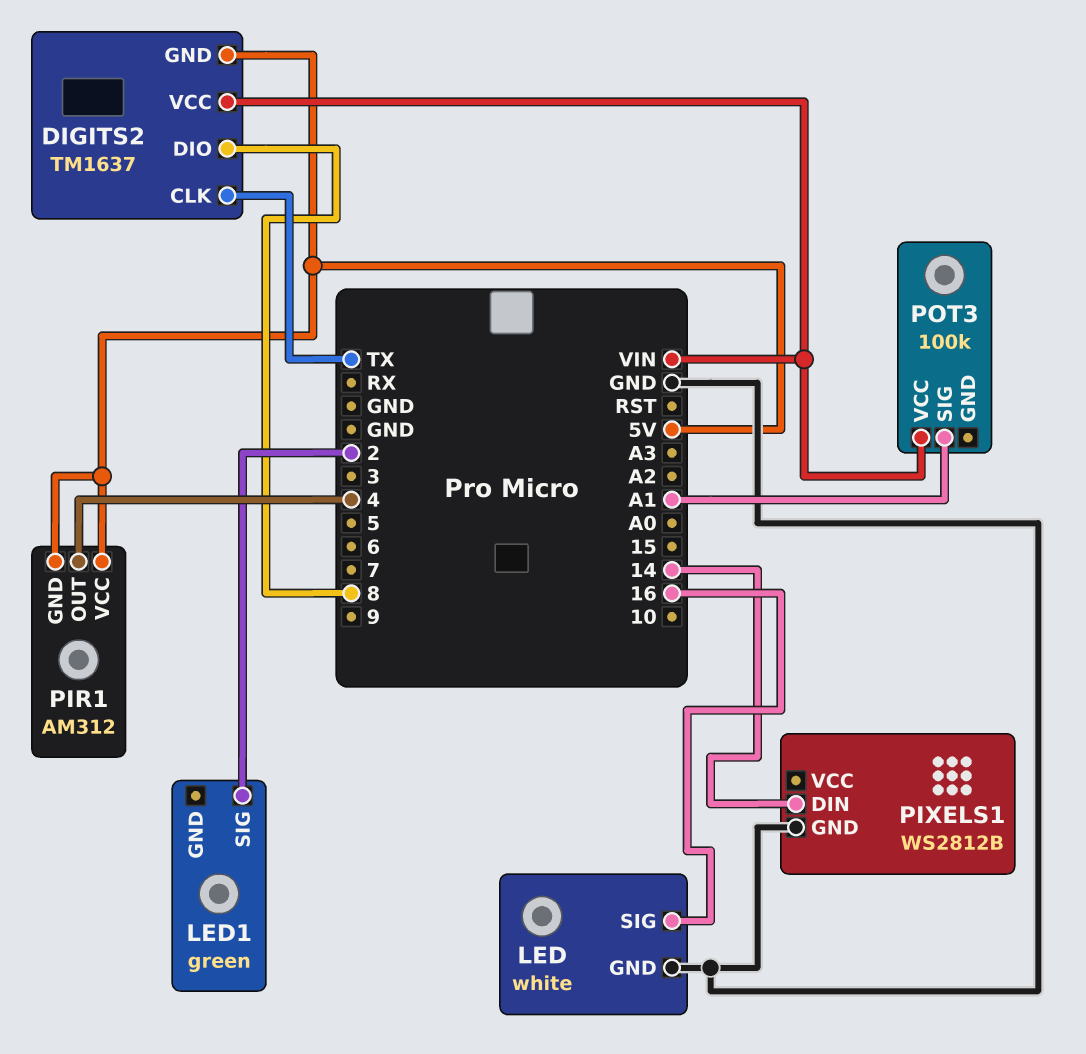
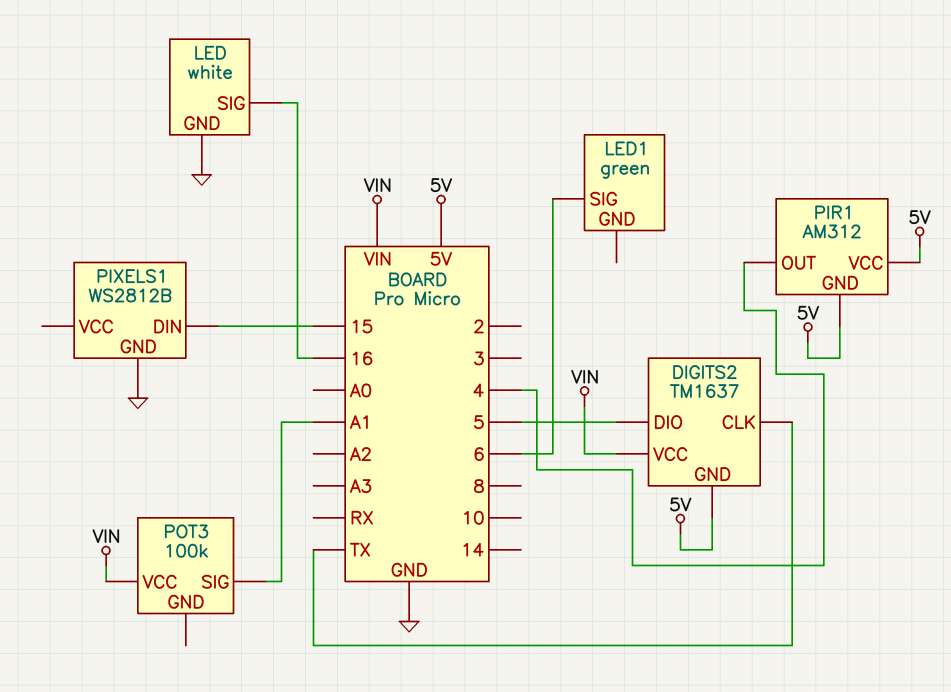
DIGITS2 pin DIO: 8 -> 5
LED1 pin SIG: 2 -> 6
PIXELS1 pin DIN: 14 -> 15

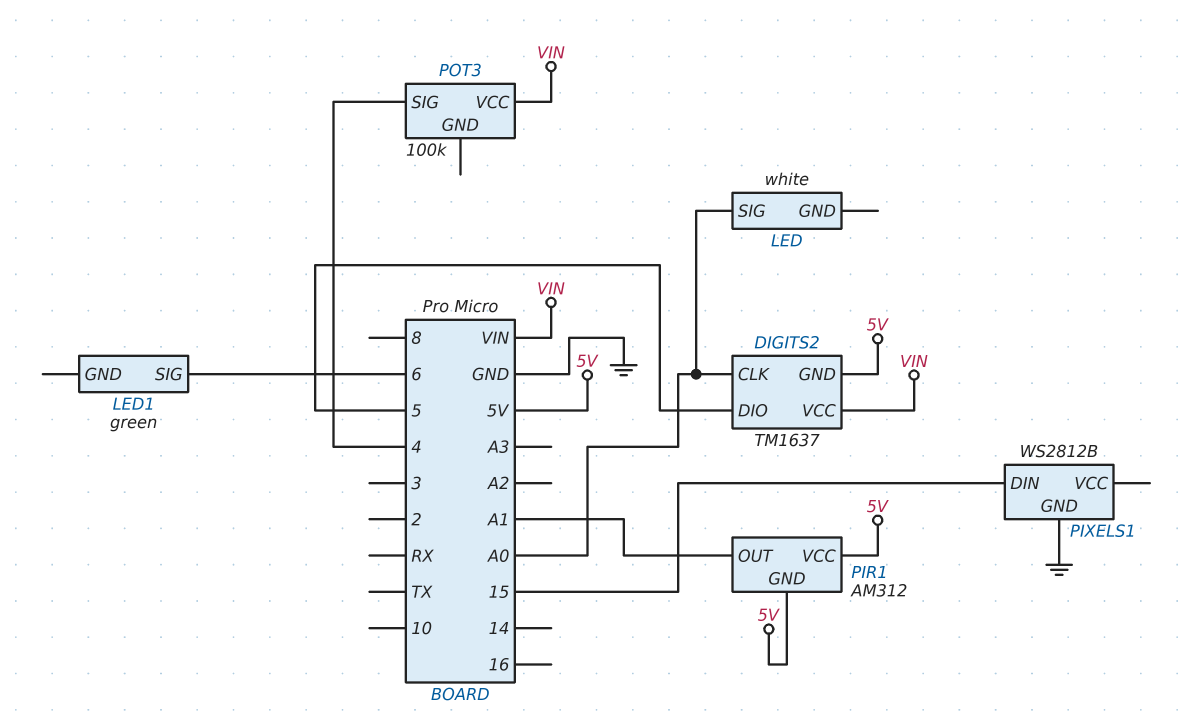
DIGITS2 pin CLK: TX -> A0
LED pin GND: GND -> none
LED pin SIG: 16 -> A0
PIR1 pin OUT: 4 -> A1
POT3 pin SIG: A1 -> 4

